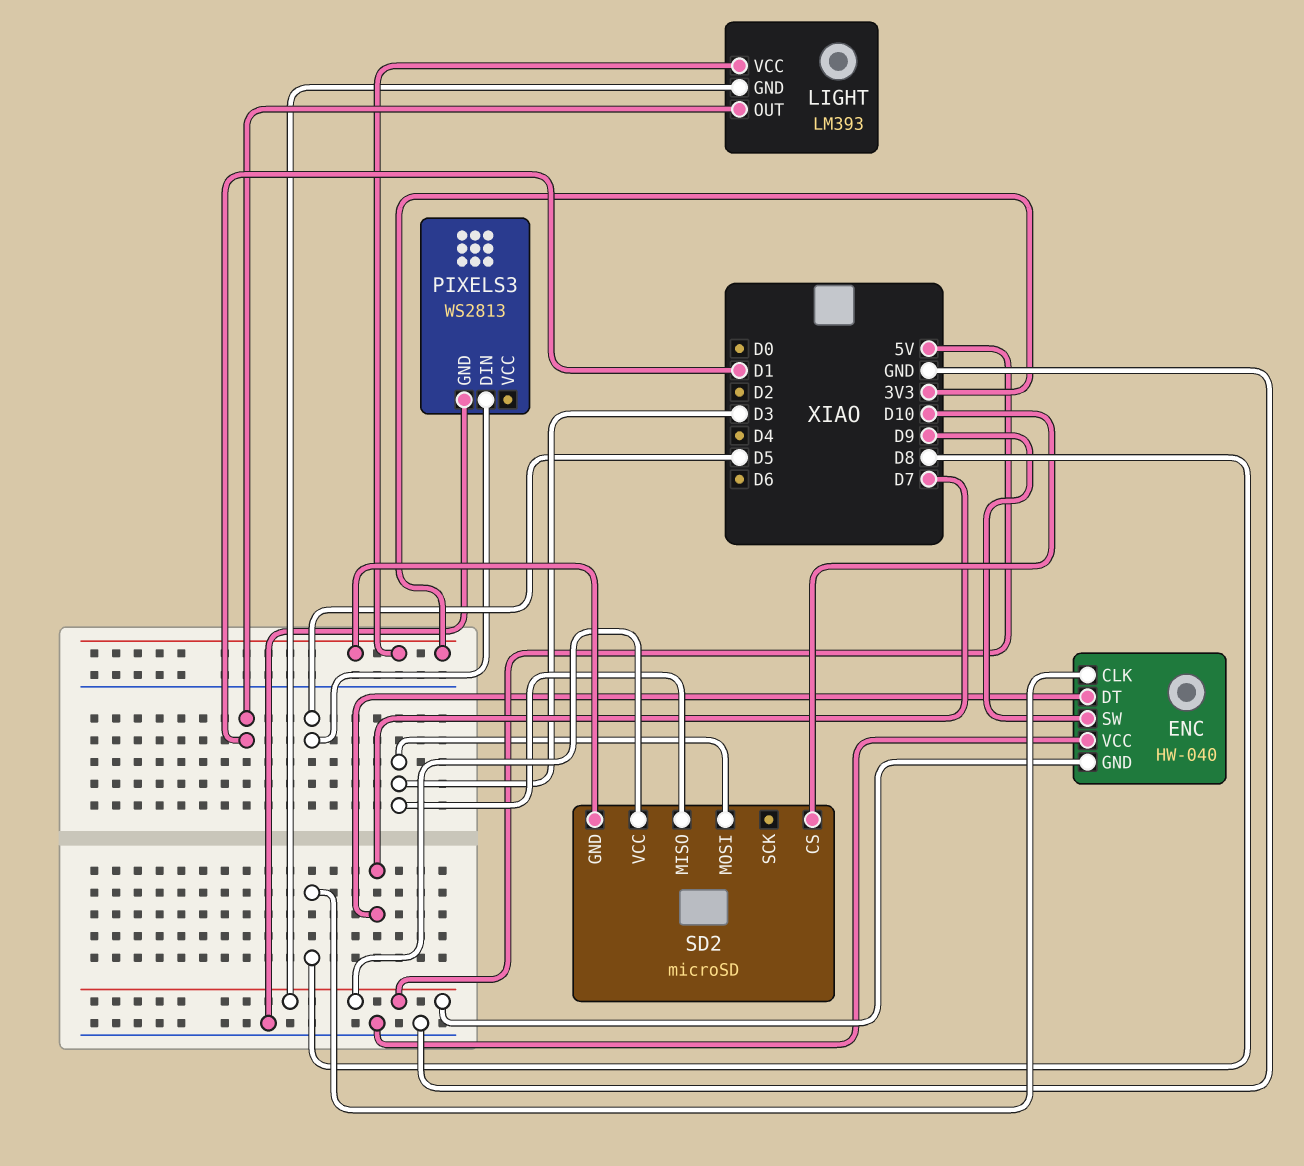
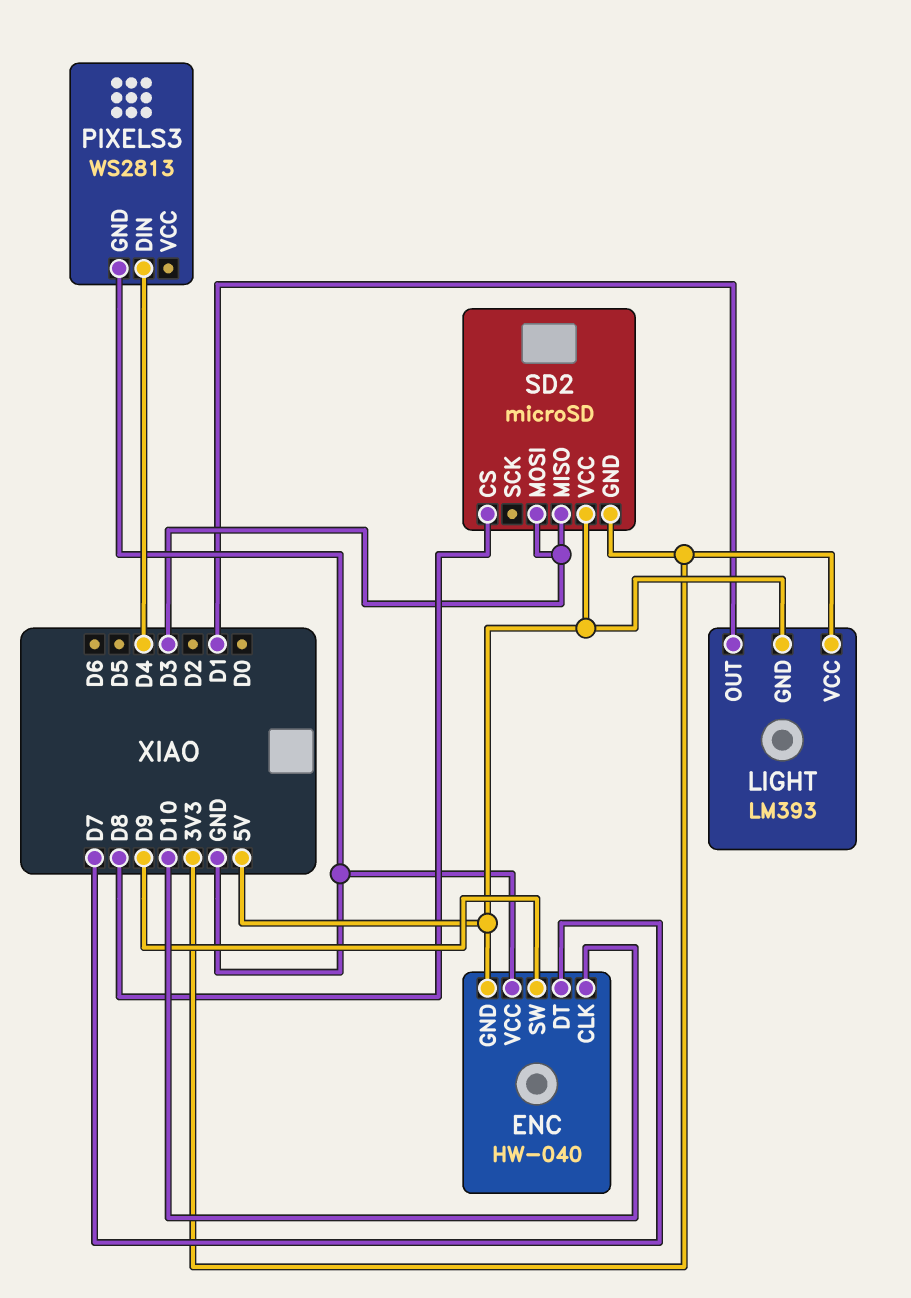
ENC pin CLK: D8 -> D10
PIXELS3 pin DIN: D5 -> D4
SD2 pin CS: D10 -> D8

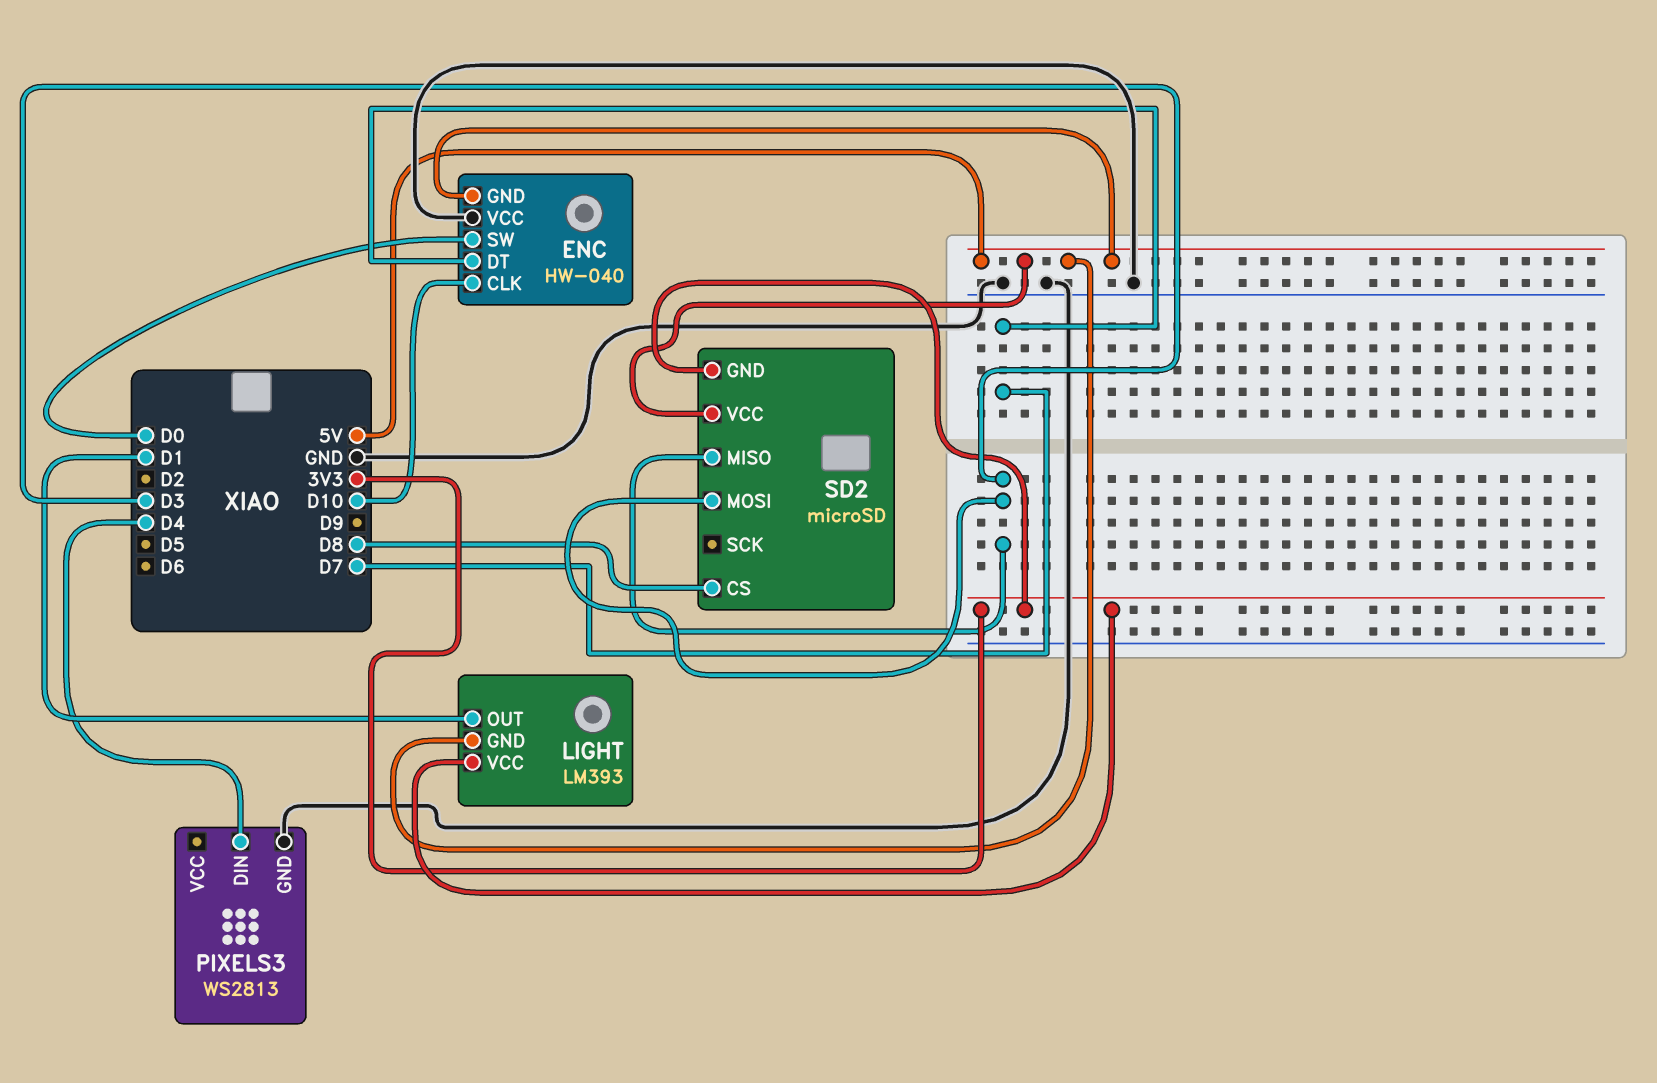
ENC pin SW: D9 -> D0

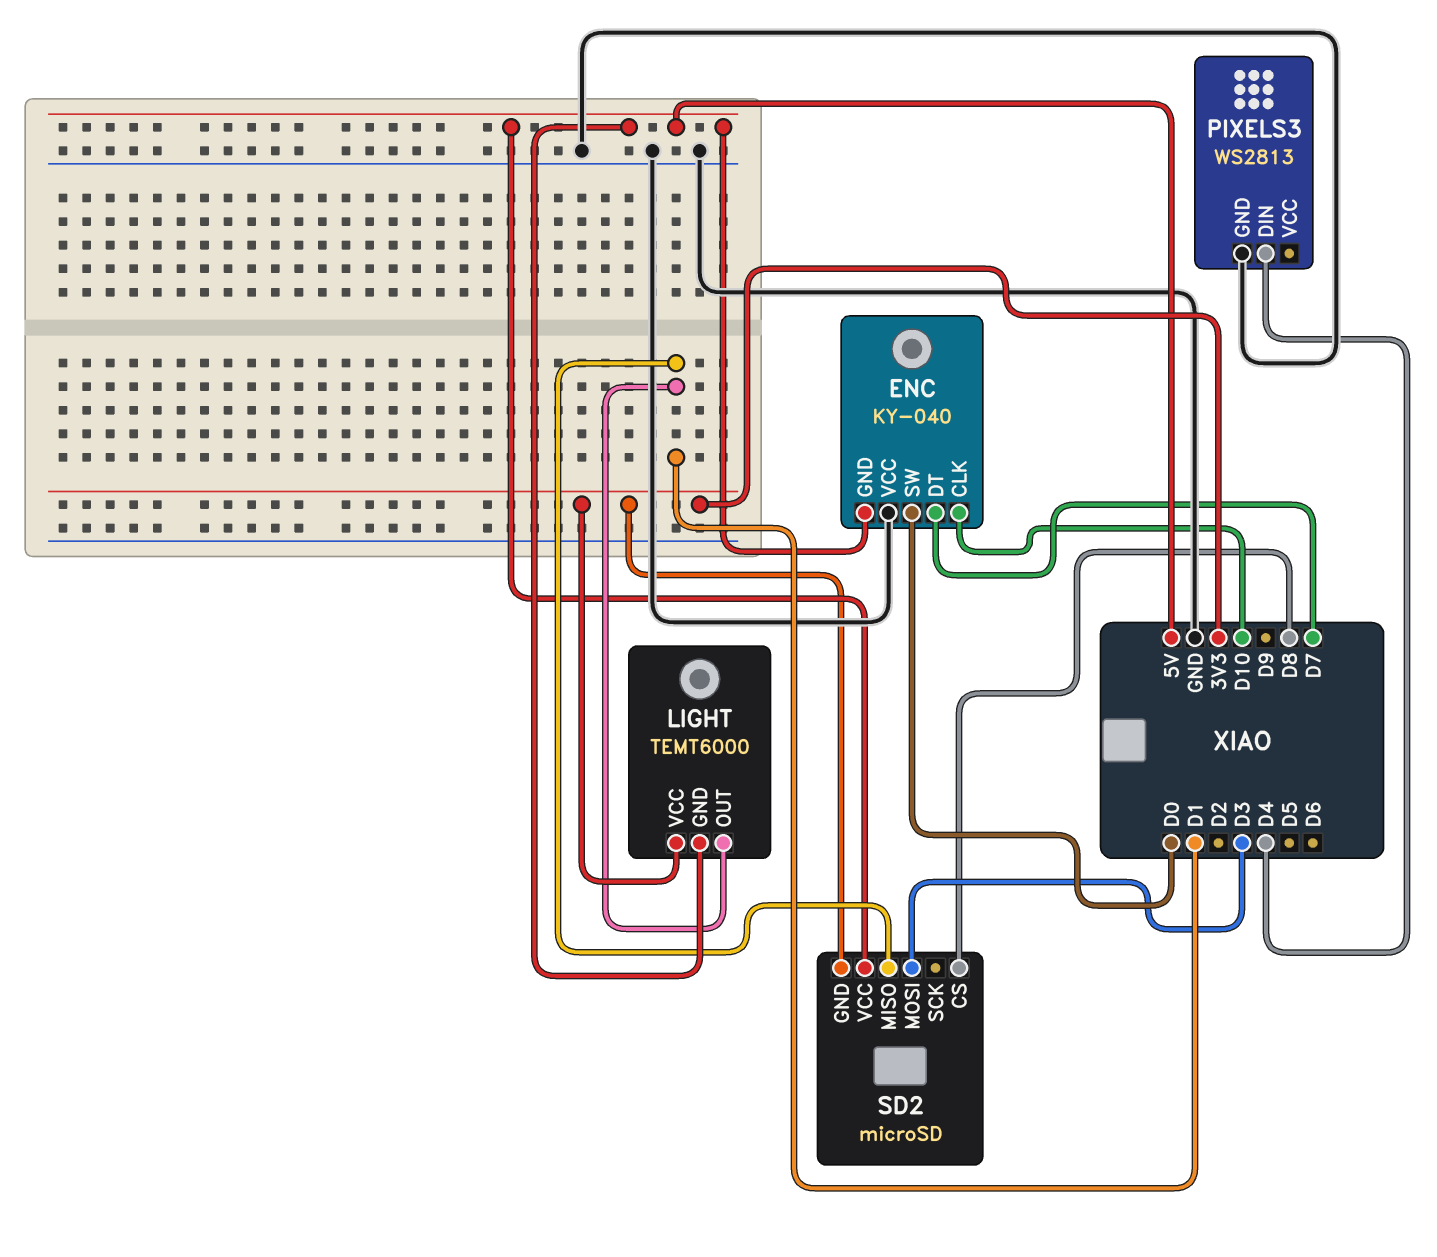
ENC: HW-040 -> KY-040
LIGHT: LM393 -> TEMT6000
SD2 pin MISO: D3 -> D1

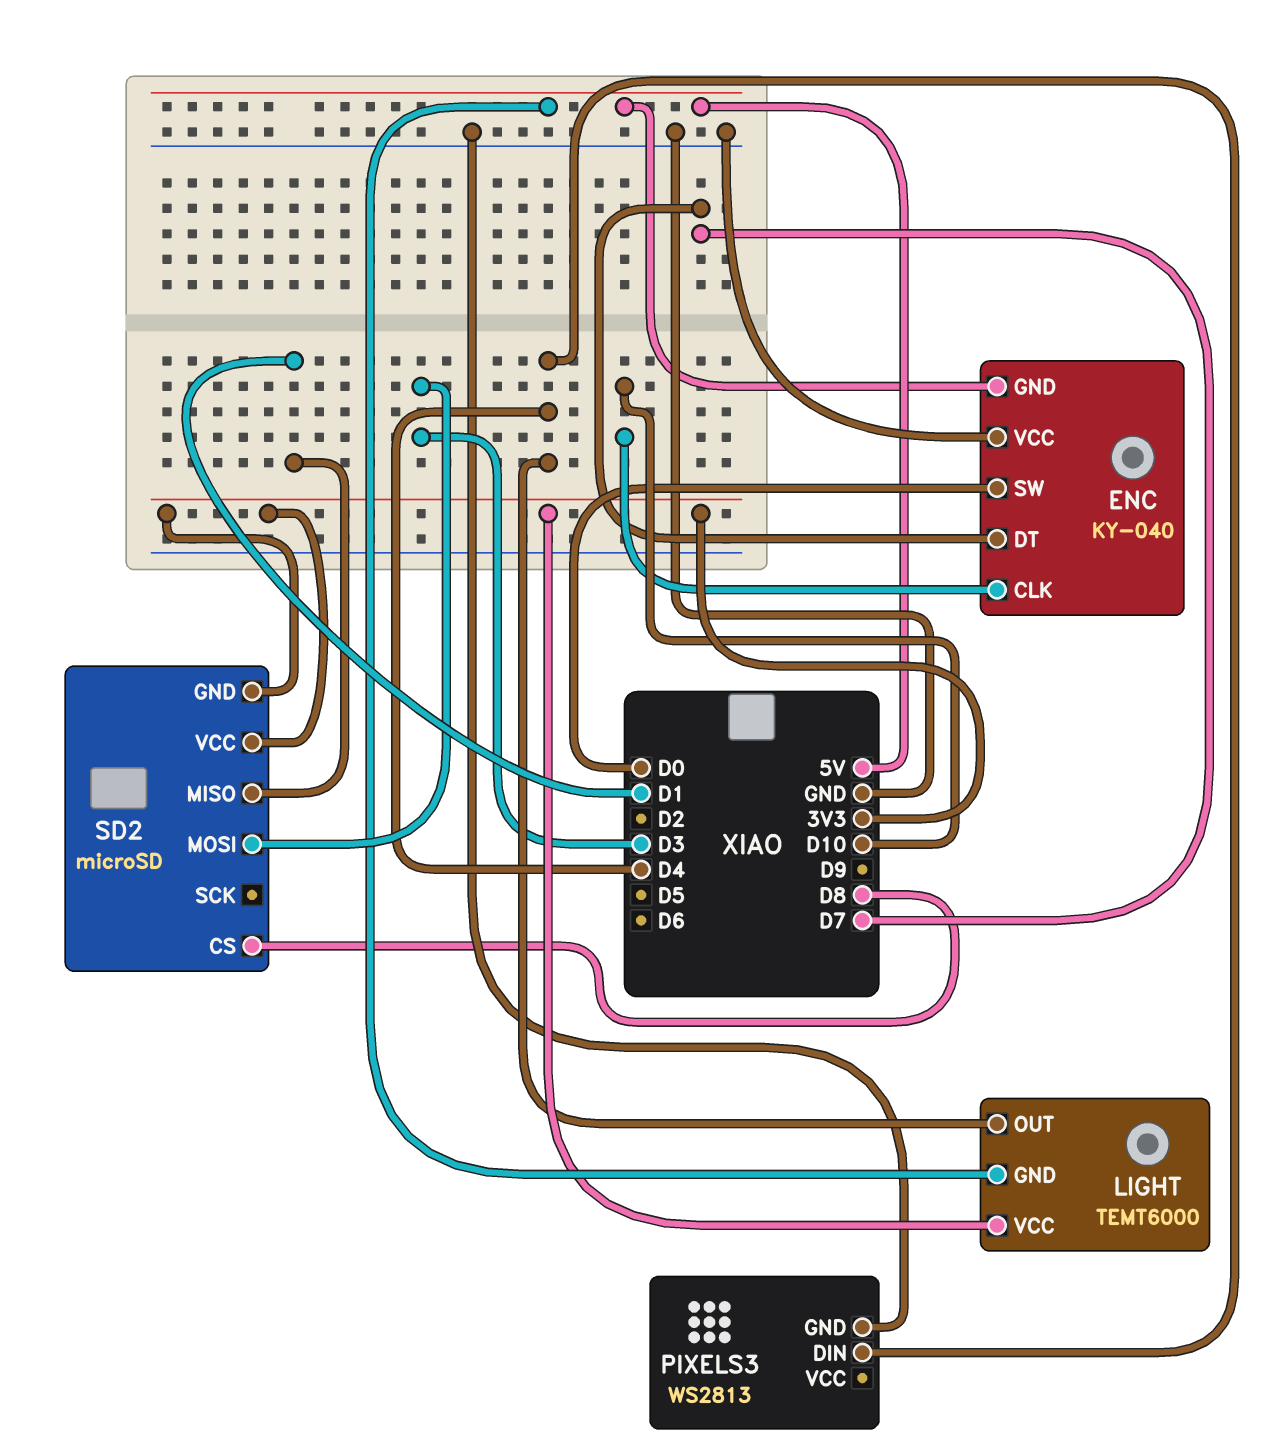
LIGHT pin OUT: D1 -> D4
SD2 pin VCC: 5V -> 3V3

